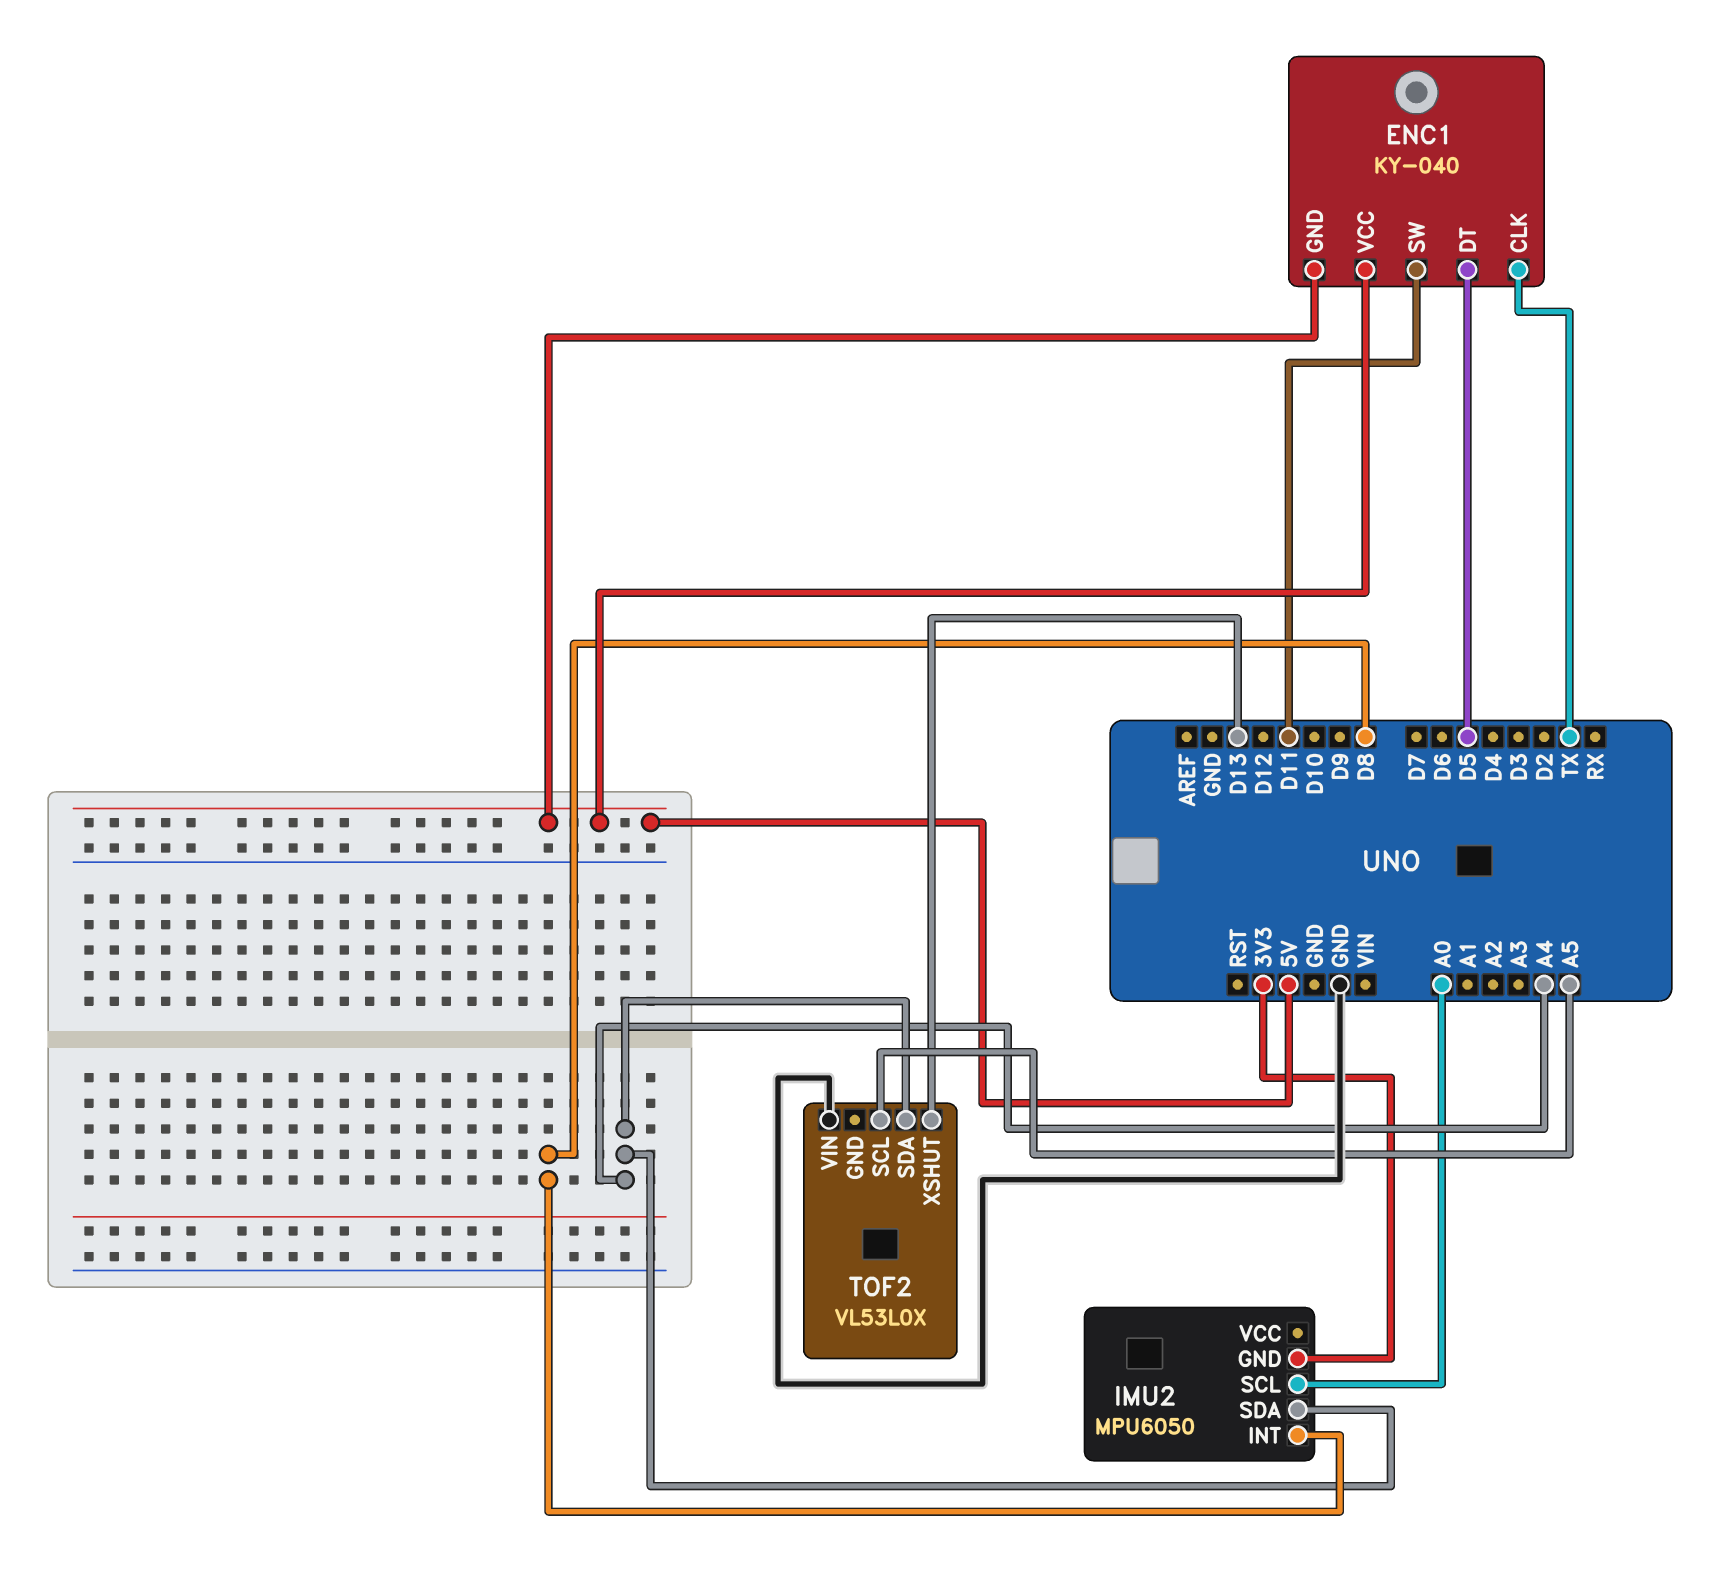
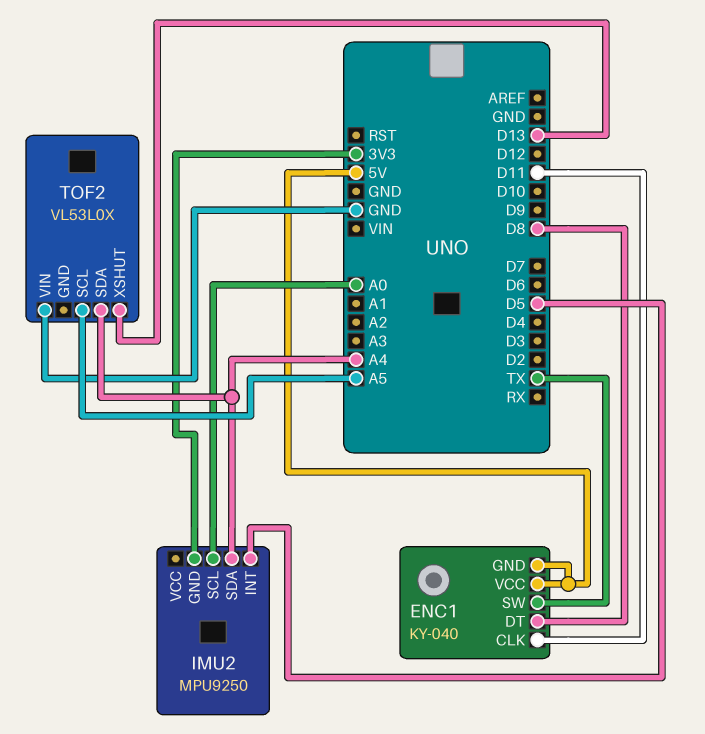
ENC1 pin CLK: TX -> D11
ENC1 pin DT: D5 -> D8
ENC1 pin SW: D11 -> TX
IMU2: MPU6050 -> MPU9250
IMU2 pin INT: D8 -> D5

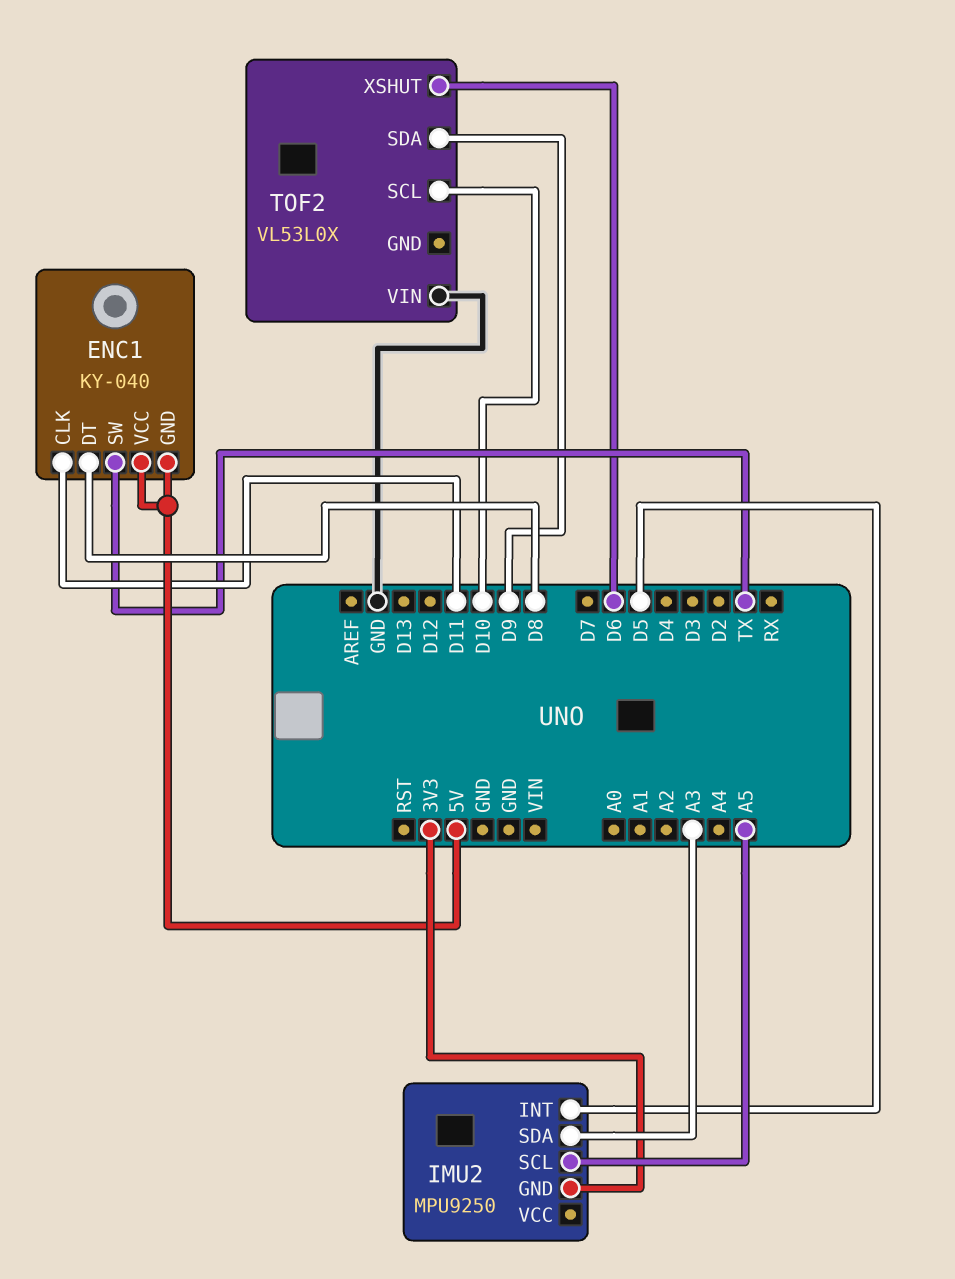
IMU2 pin SCL: A0 -> A5
IMU2 pin SDA: A4 -> A3
TOF2 pin SCL: A5 -> D10
TOF2 pin SDA: A4 -> D9
TOF2 pin XSHUT: D13 -> D6

